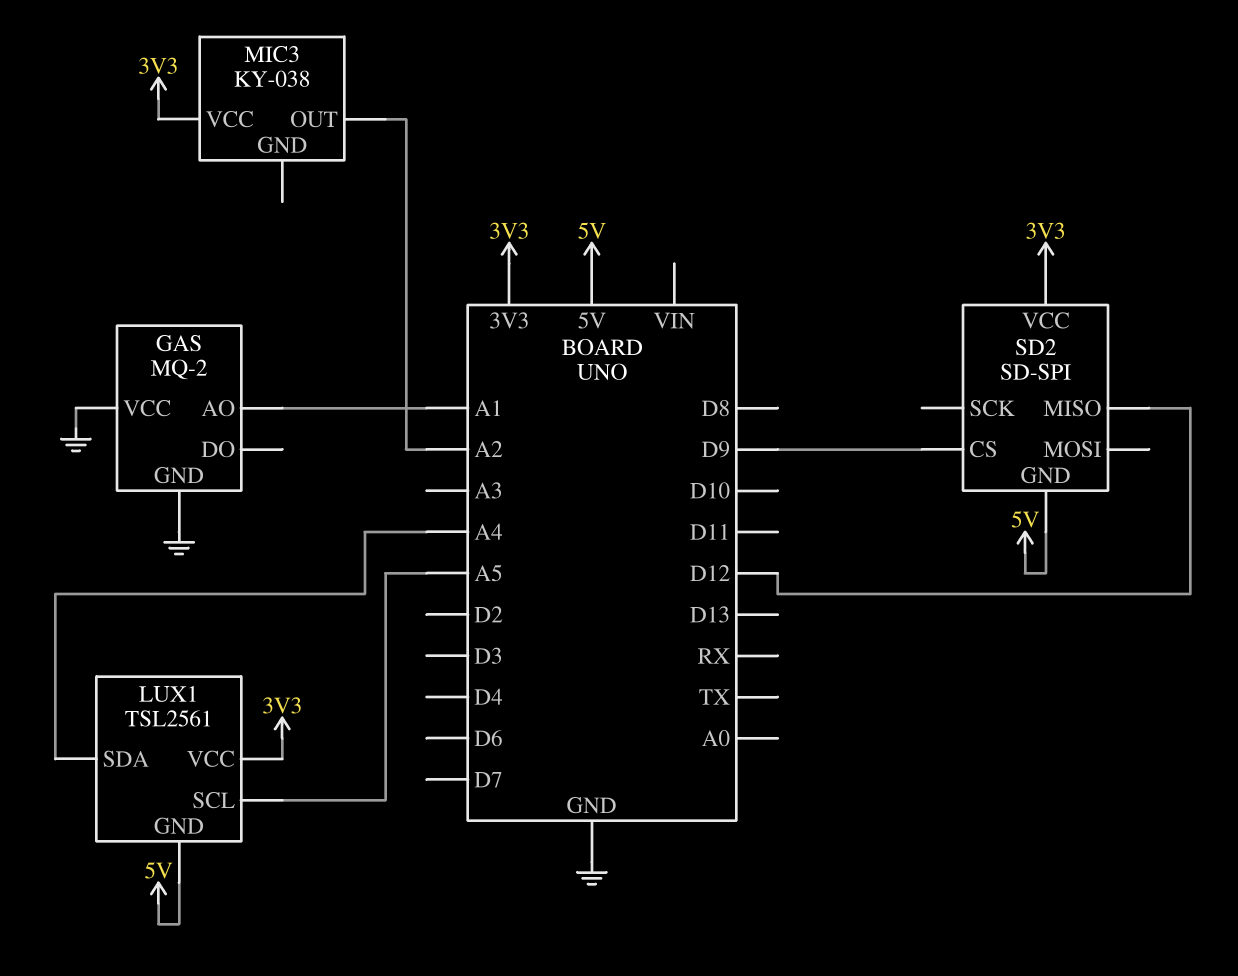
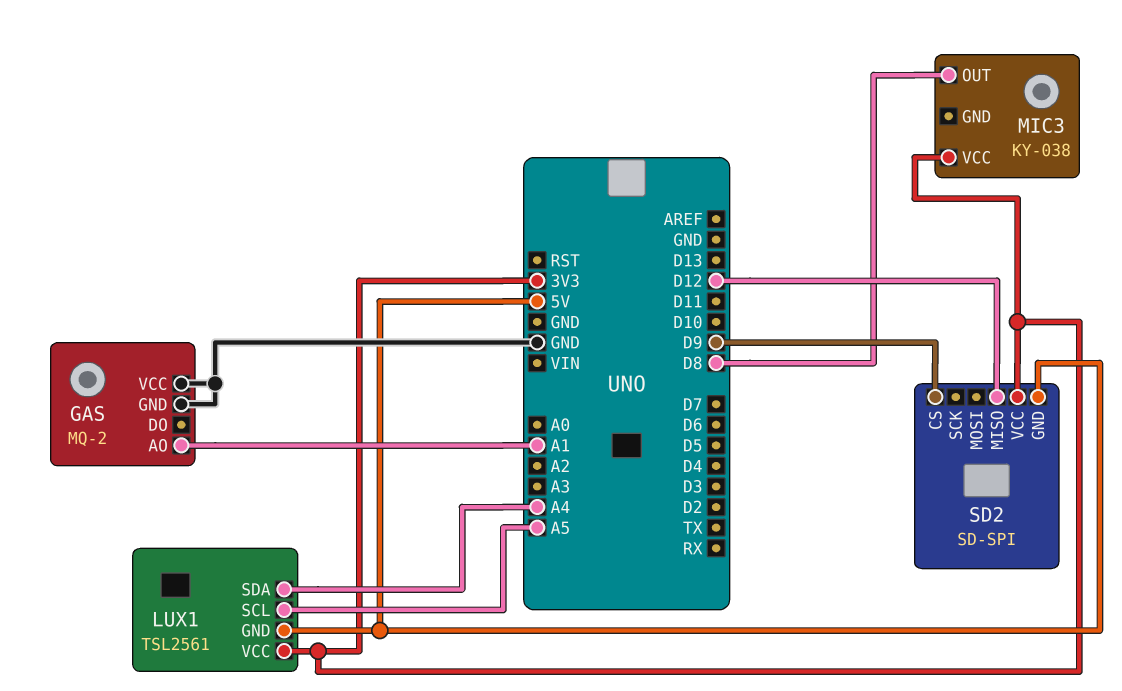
MIC3 pin OUT: A2 -> D8

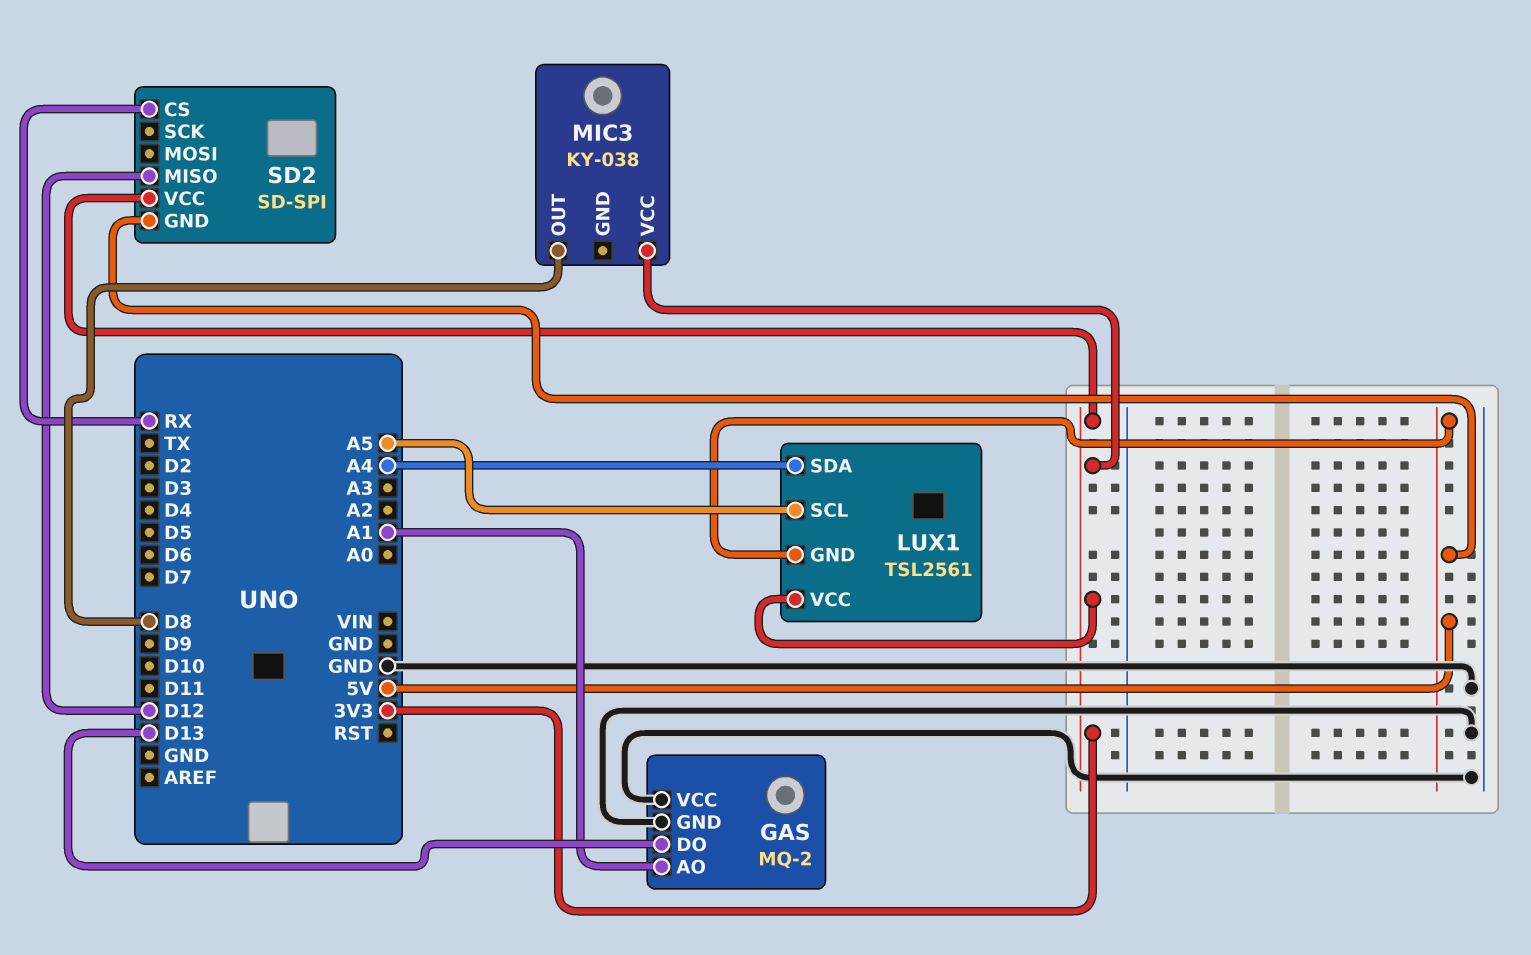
GAS pin DO: none -> D13
SD2 pin CS: D9 -> RX

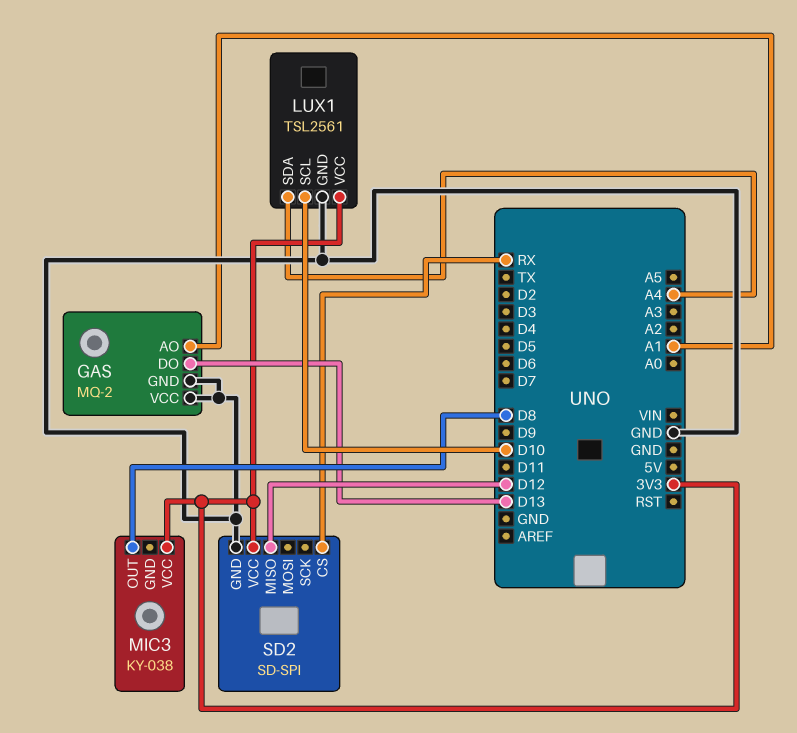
LUX1 pin GND: 5V -> GND
LUX1 pin SCL: A5 -> D10
SD2 pin GND: 5V -> GND

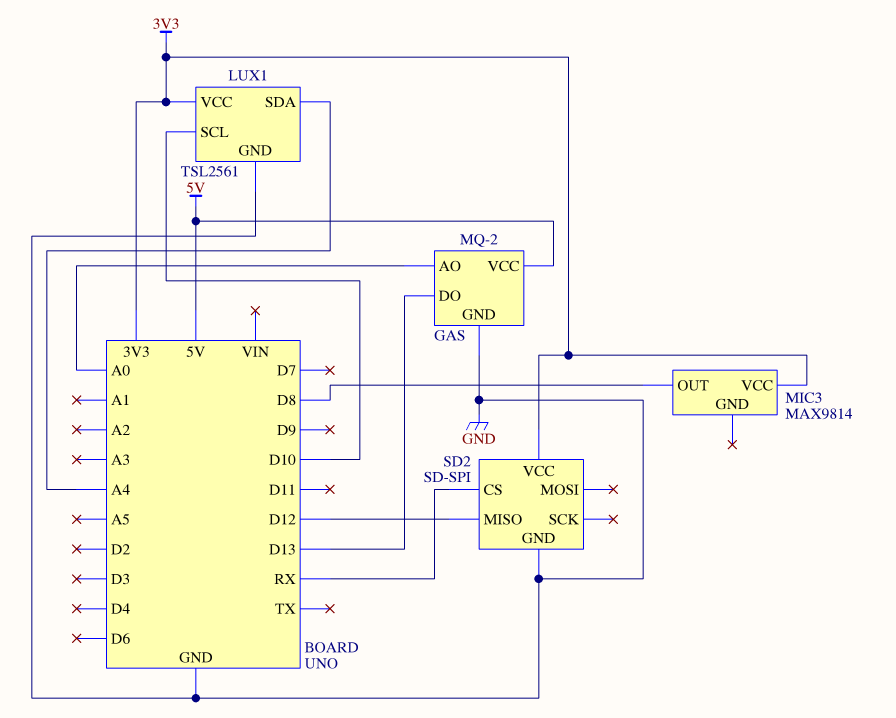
GAS pin AO: A1 -> A0
GAS pin VCC: GND -> 5V
MIC3: KY-038 -> MAX9814

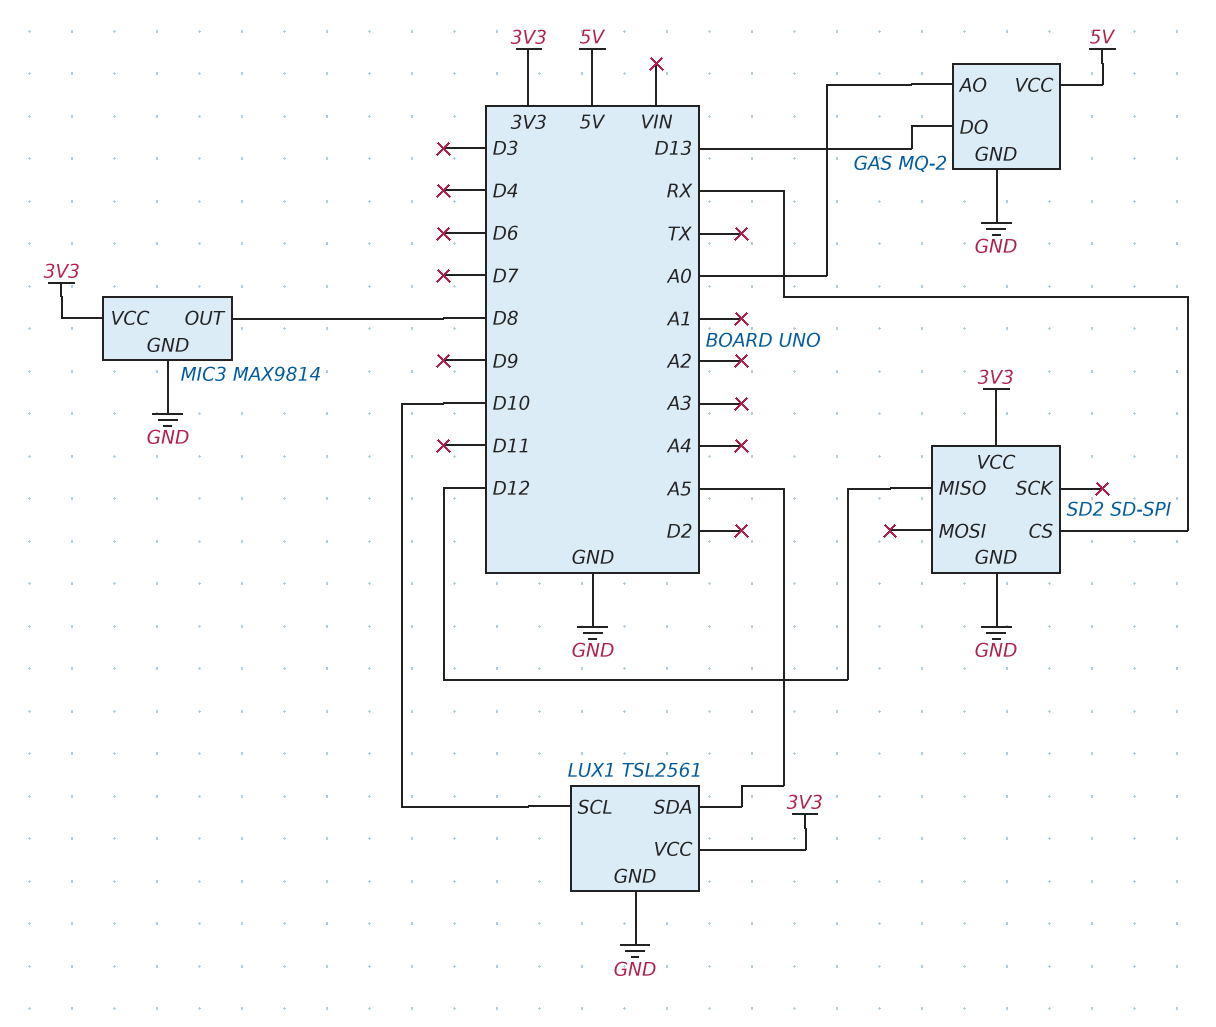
LUX1 pin SDA: A4 -> A5
MIC3 pin GND: none -> GND

